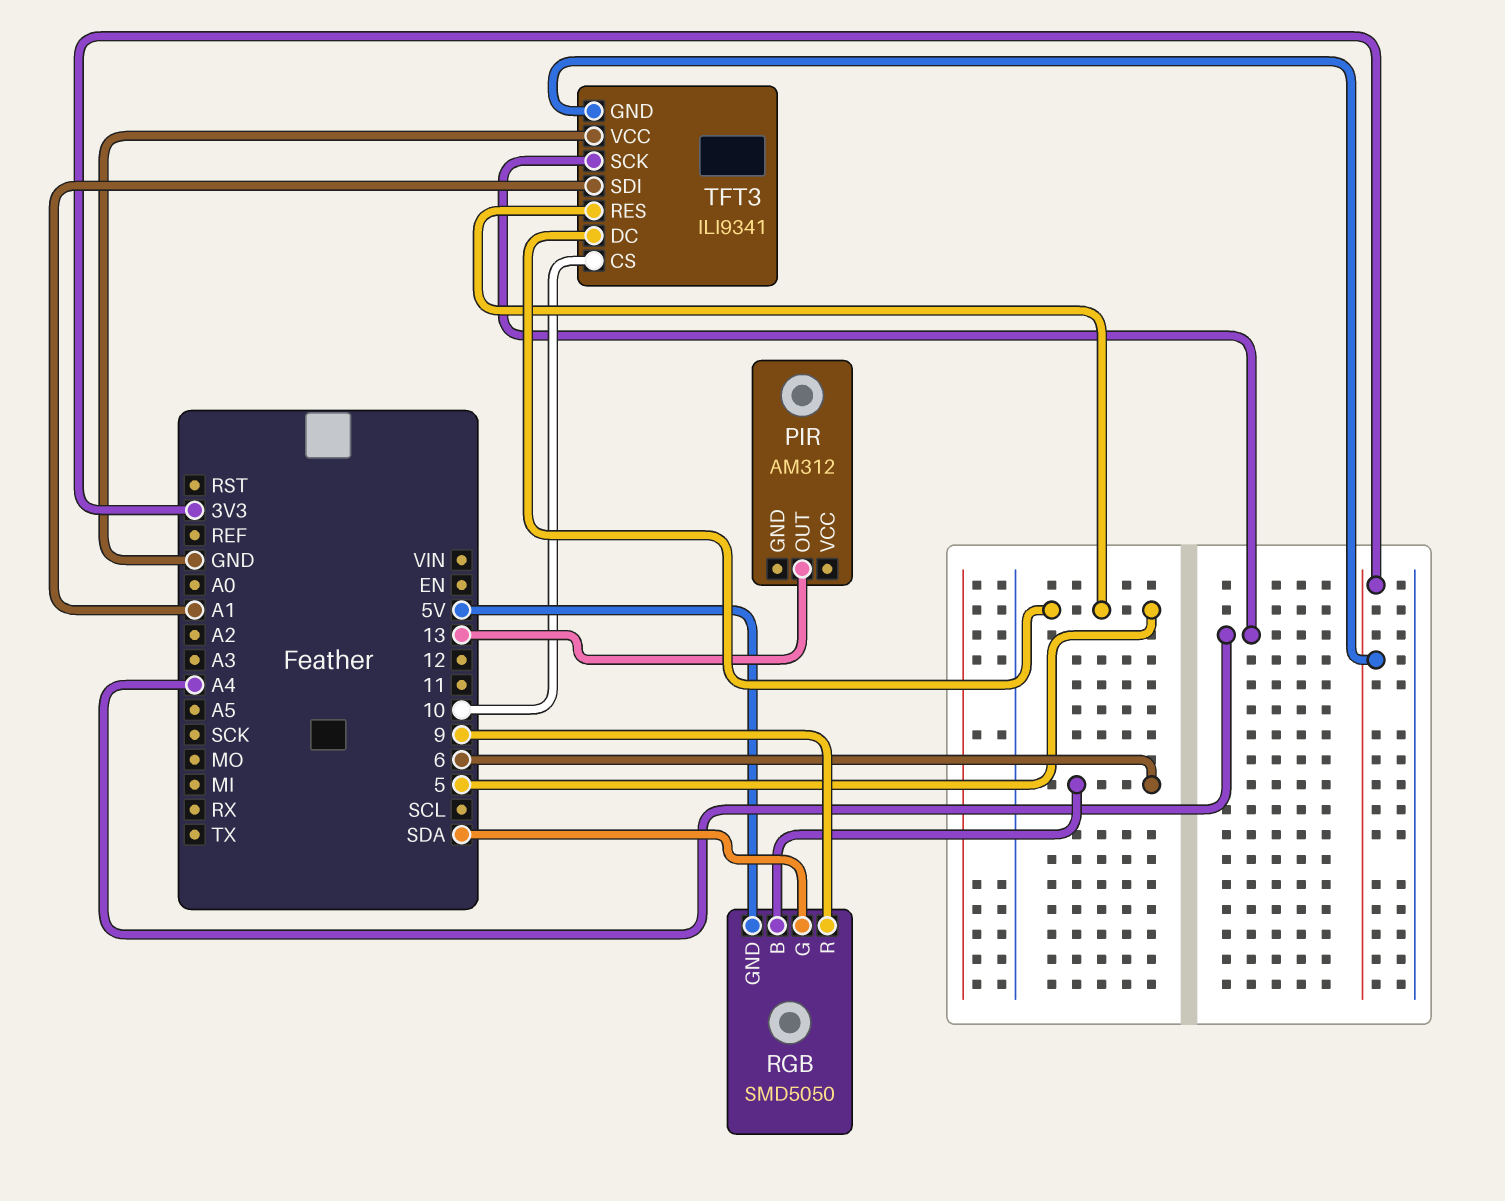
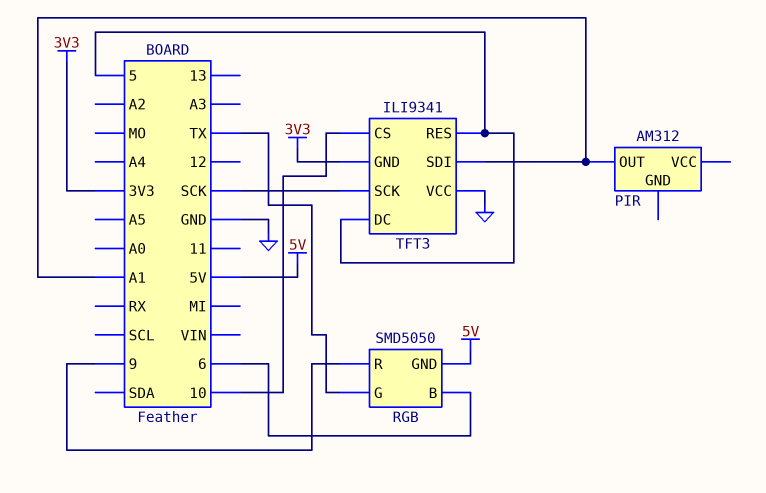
PIR pin OUT: 13 -> A1
RGB pin G: SDA -> TX
TFT3 pin SCK: A4 -> SCK

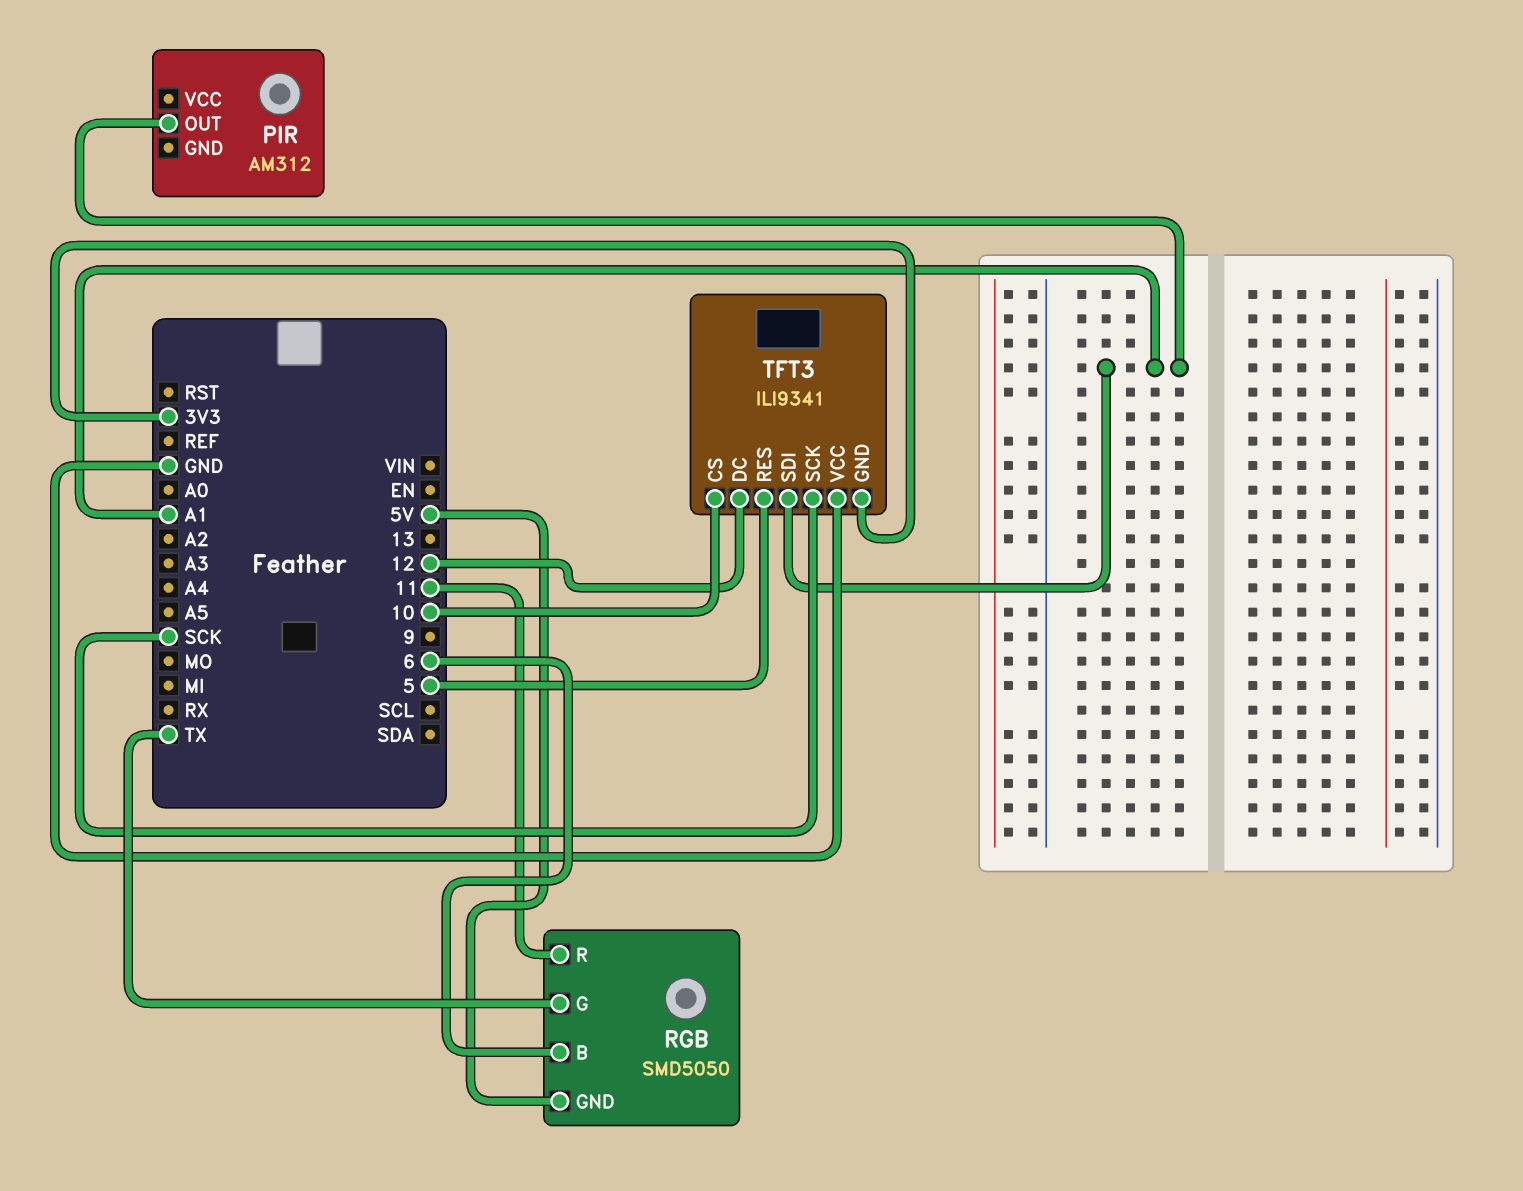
RGB pin R: 9 -> 11
TFT3 pin DC: 5 -> 12

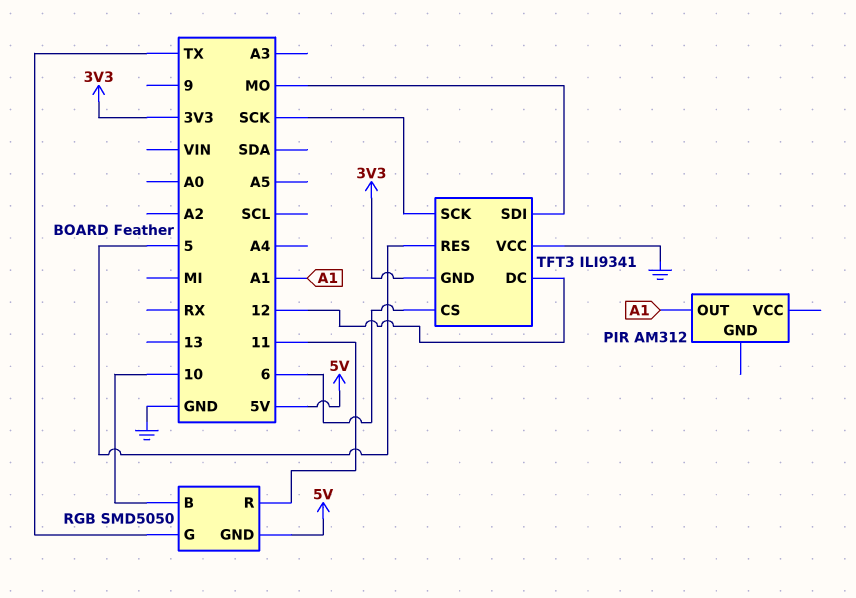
RGB pin B: 6 -> 10
TFT3 pin CS: 10 -> 6
TFT3 pin SDI: A1 -> MO

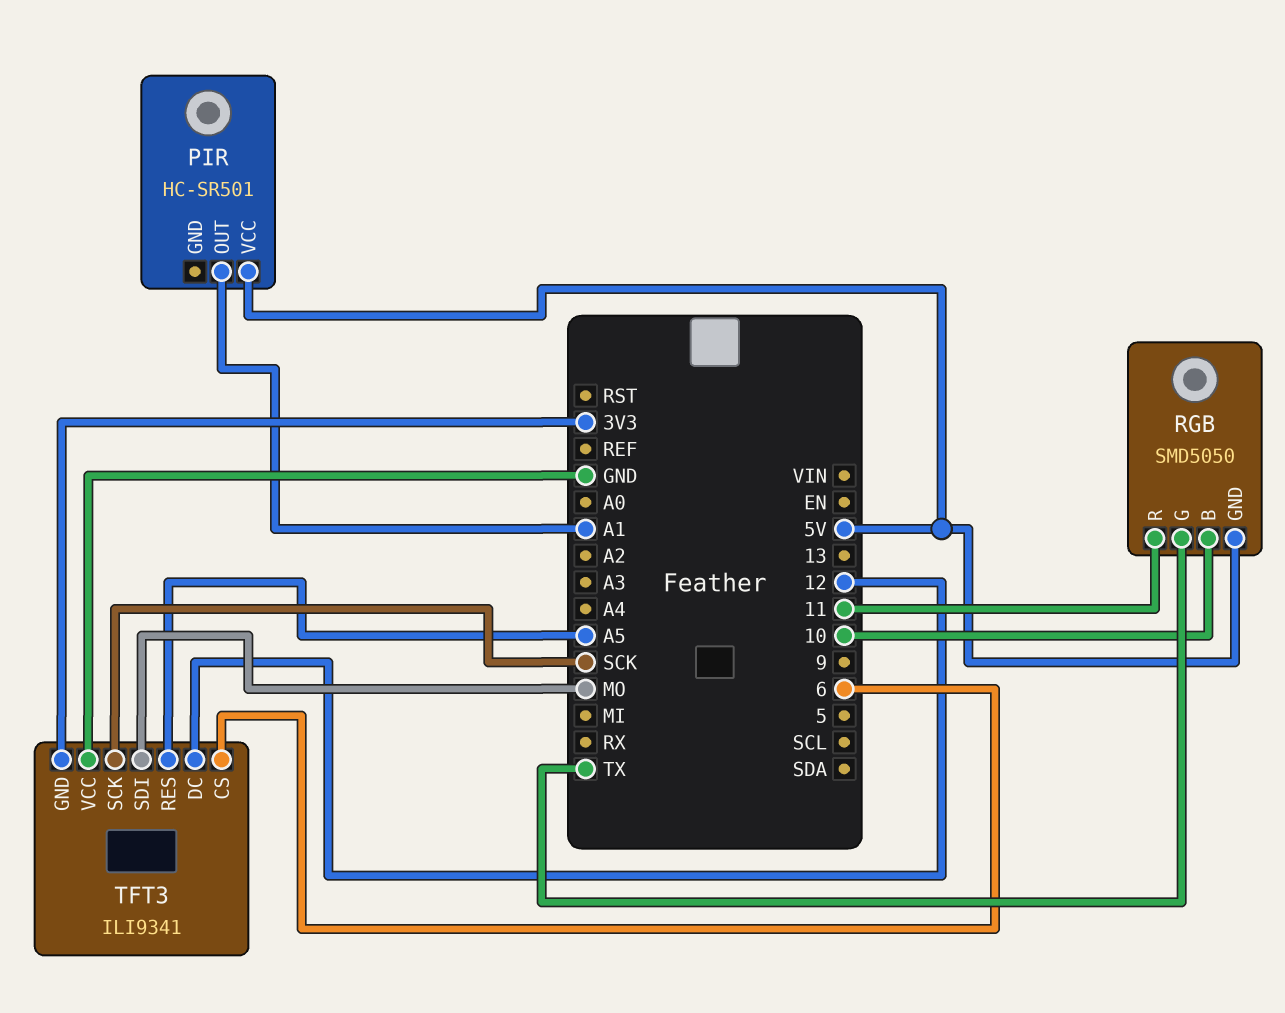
PIR: AM312 -> HC-SR501
PIR pin VCC: none -> 5V
TFT3 pin RES: 5 -> A5

